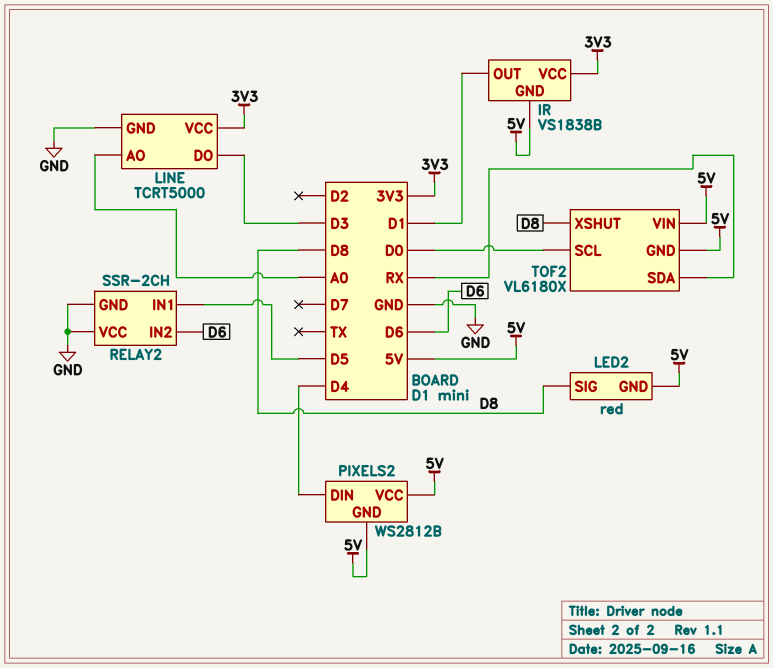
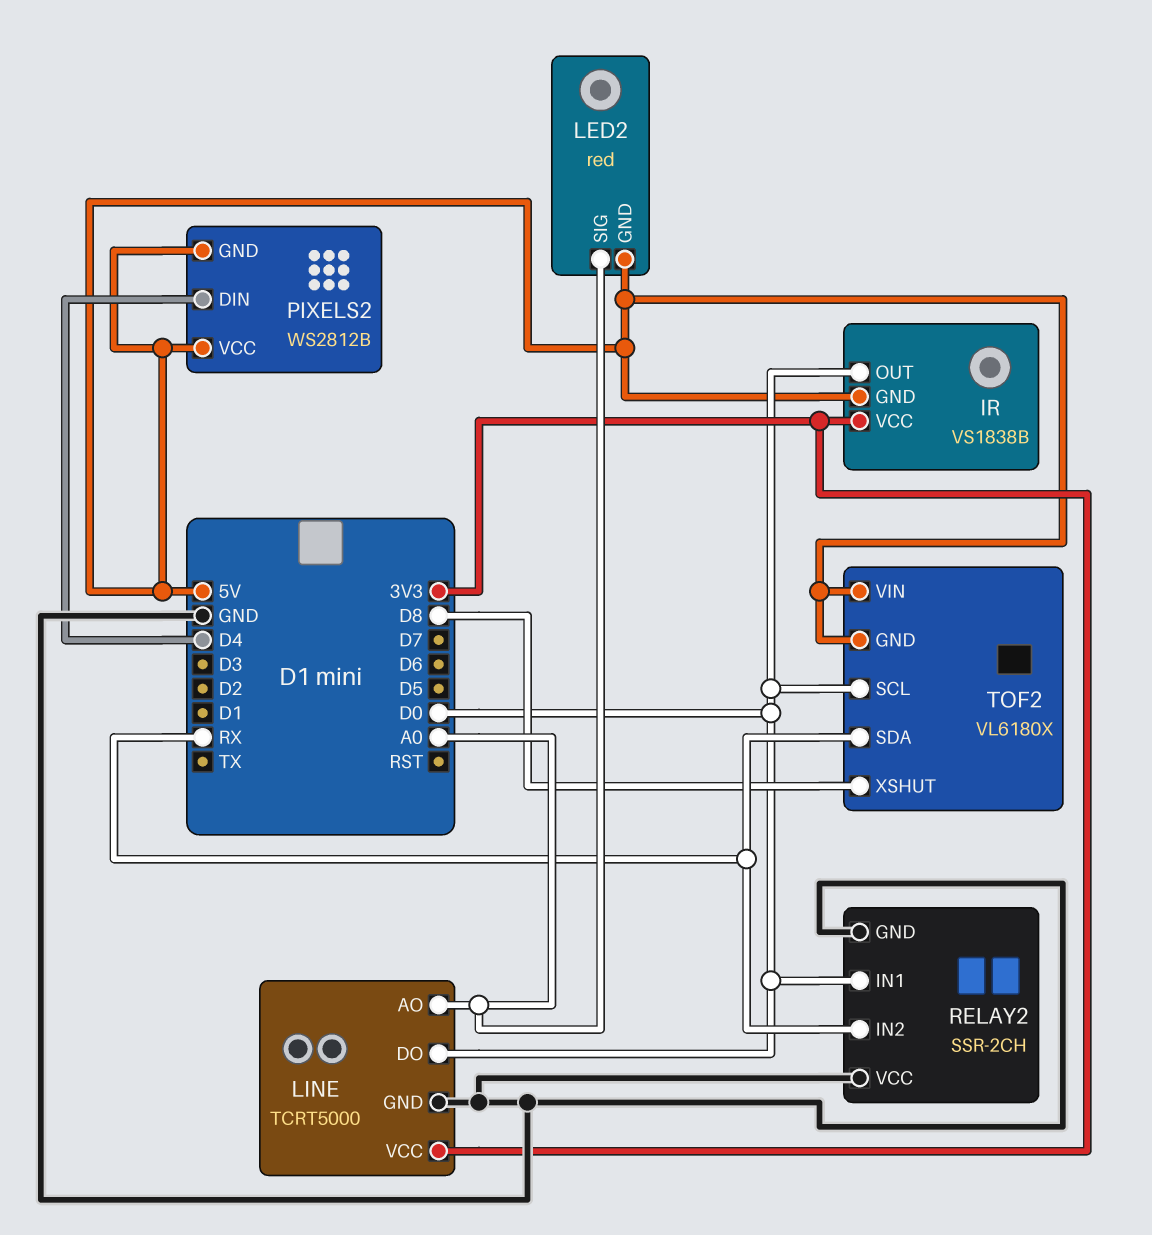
IR pin OUT: D1 -> D0
LED2 pin SIG: D8 -> A0
LINE pin DO: D3 -> D0
RELAY2 pin IN1: D5 -> D0
RELAY2 pin IN2: D6 -> RX

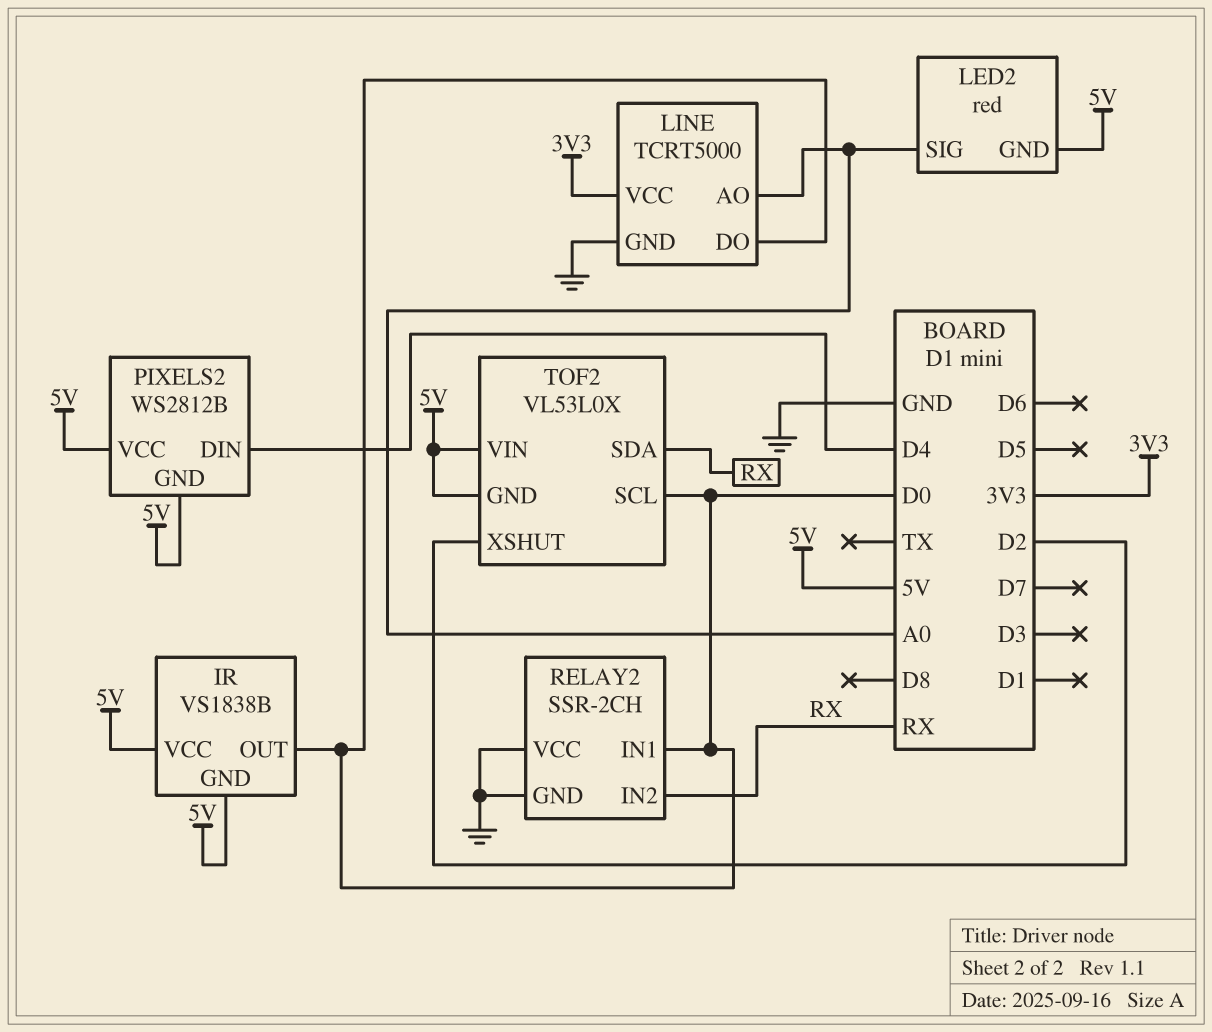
IR pin VCC: 3V3 -> 5V
TOF2: VL6180X -> VL53L0X
TOF2 pin XSHUT: D8 -> D2

